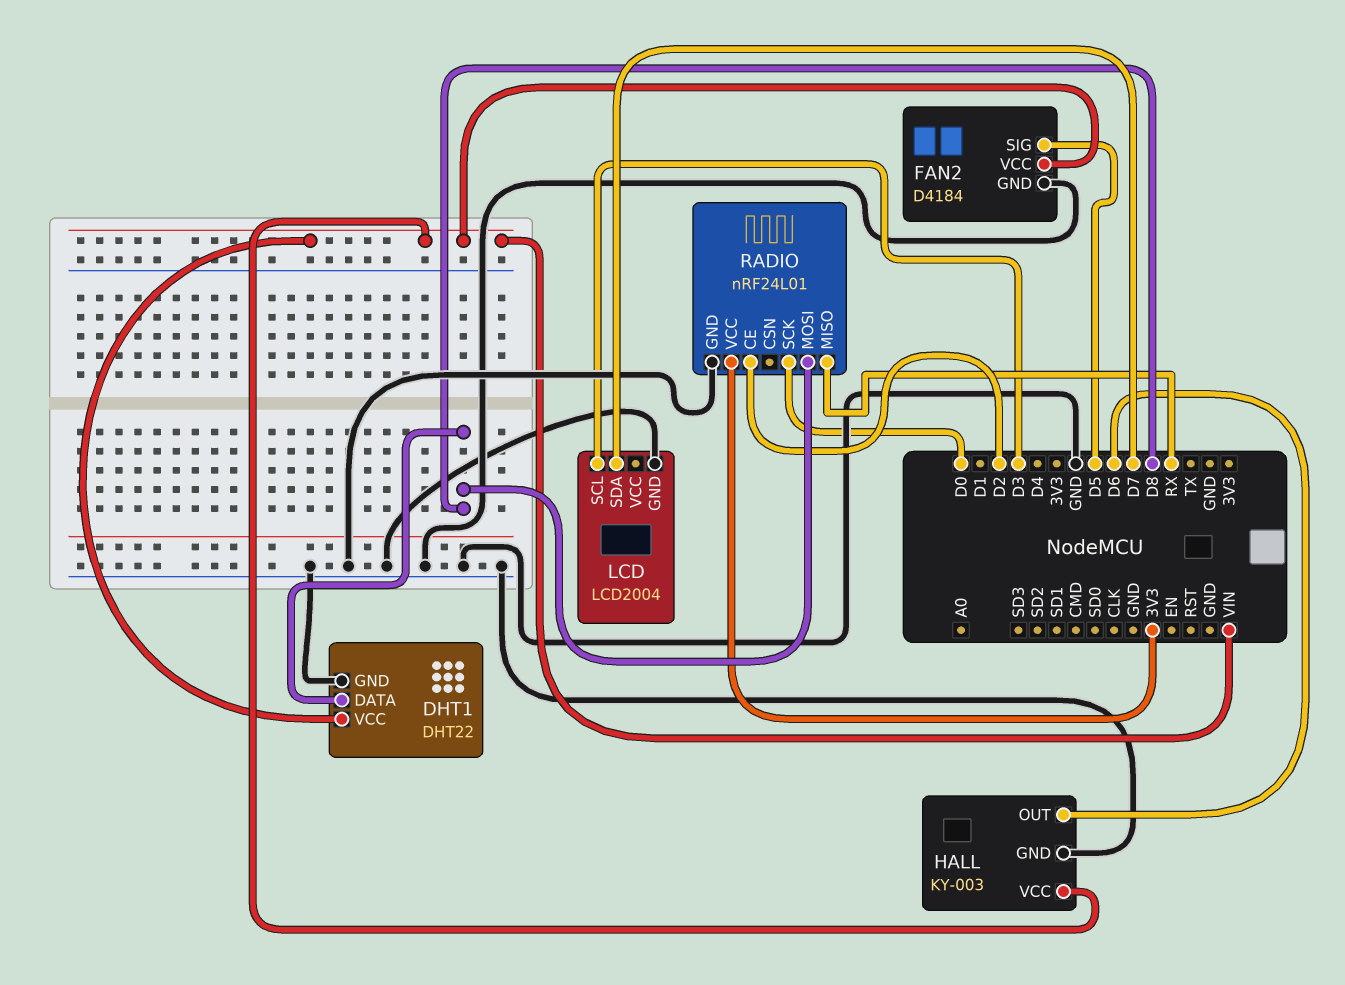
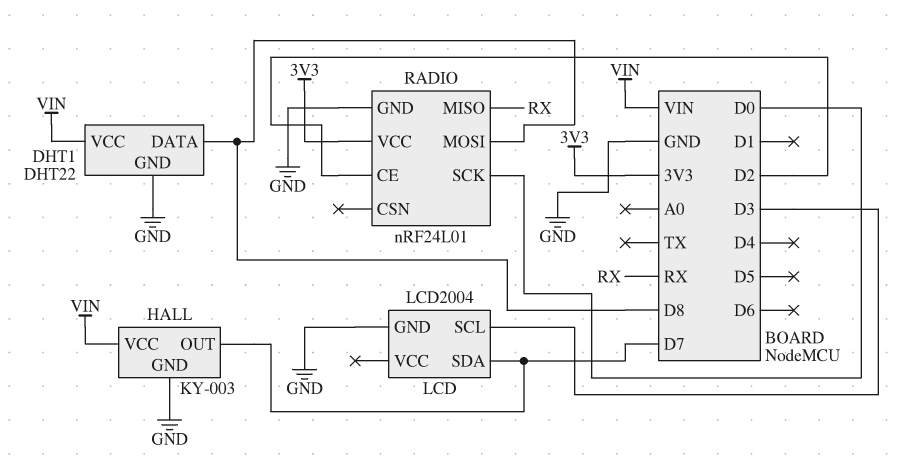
FAN2: D4184 -> none
FAN2 pin GND: GND -> none
FAN2 pin SIG: D5 -> none
FAN2 pin VCC: VIN -> none
HALL pin OUT: D6 -> D7

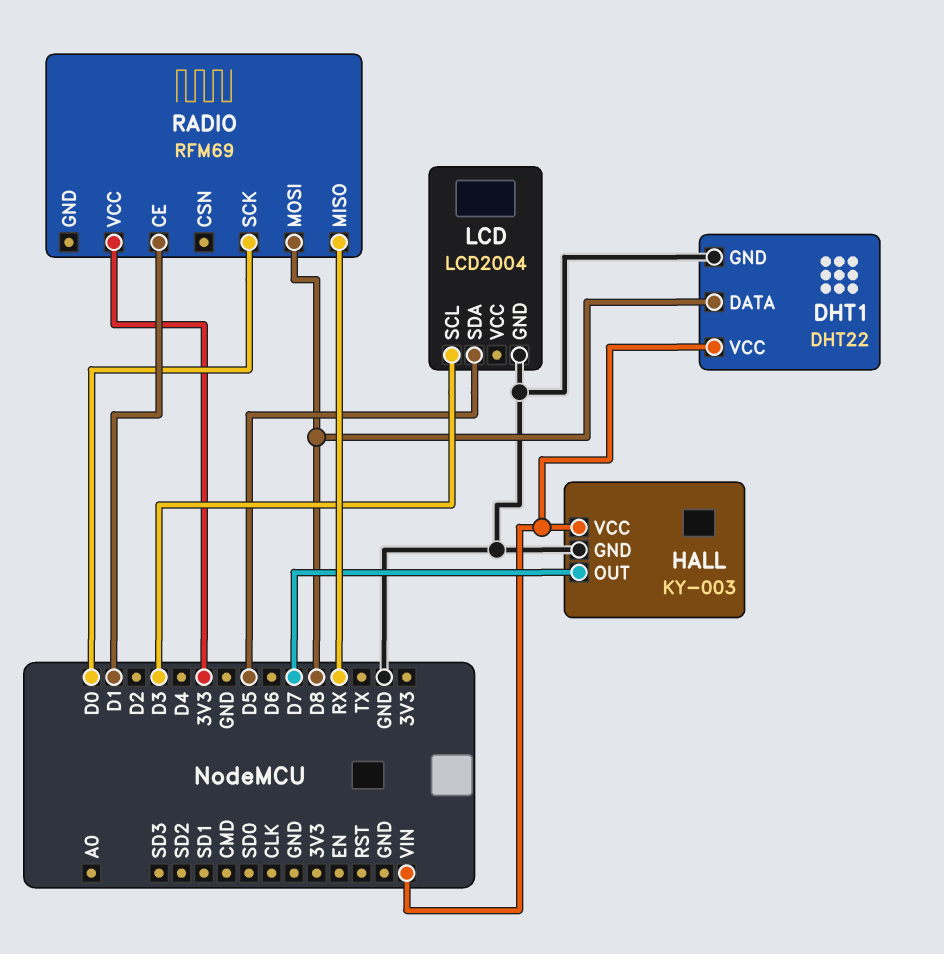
LCD pin SDA: D7 -> D5
RADIO: nRF24L01 -> RFM69
RADIO pin CE: D2 -> D1
RADIO pin GND: GND -> none

